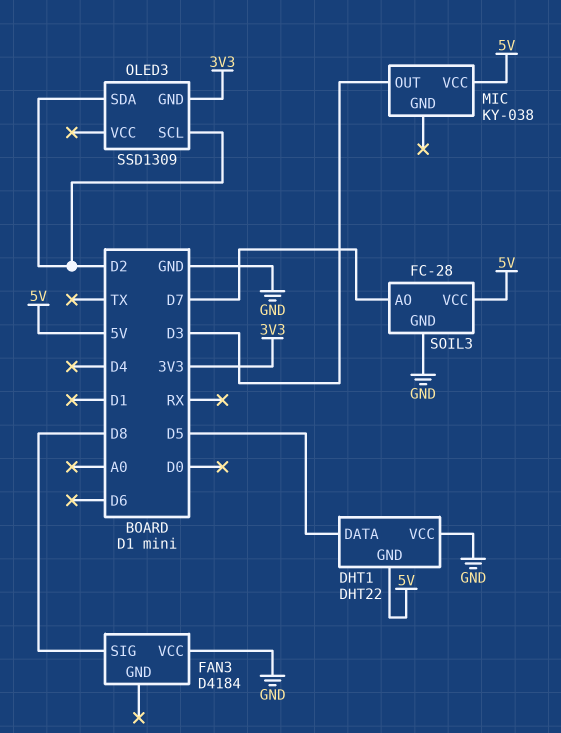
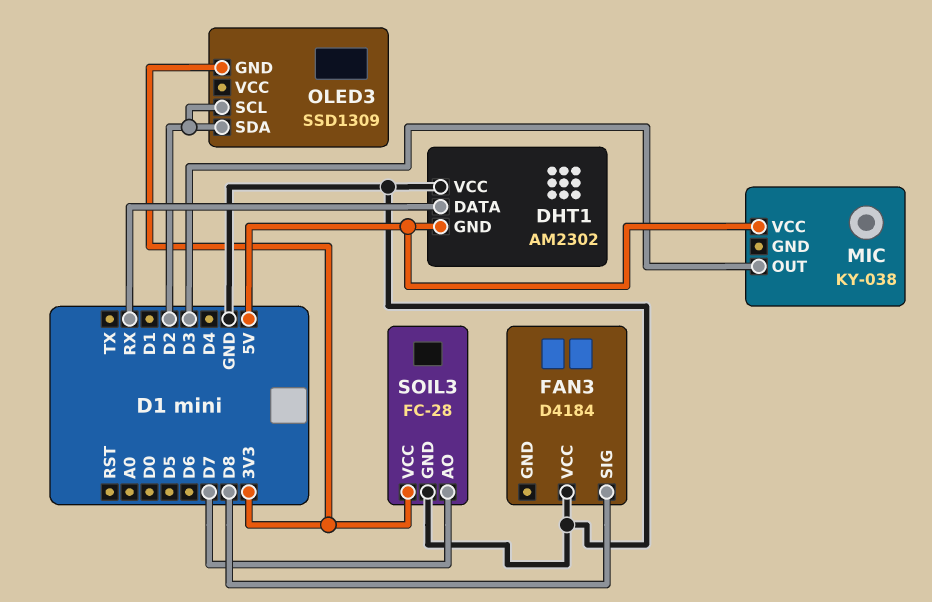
DHT1: DHT22 -> AM2302
DHT1 pin DATA: D5 -> RX
SOIL3 pin VCC: 5V -> 3V3

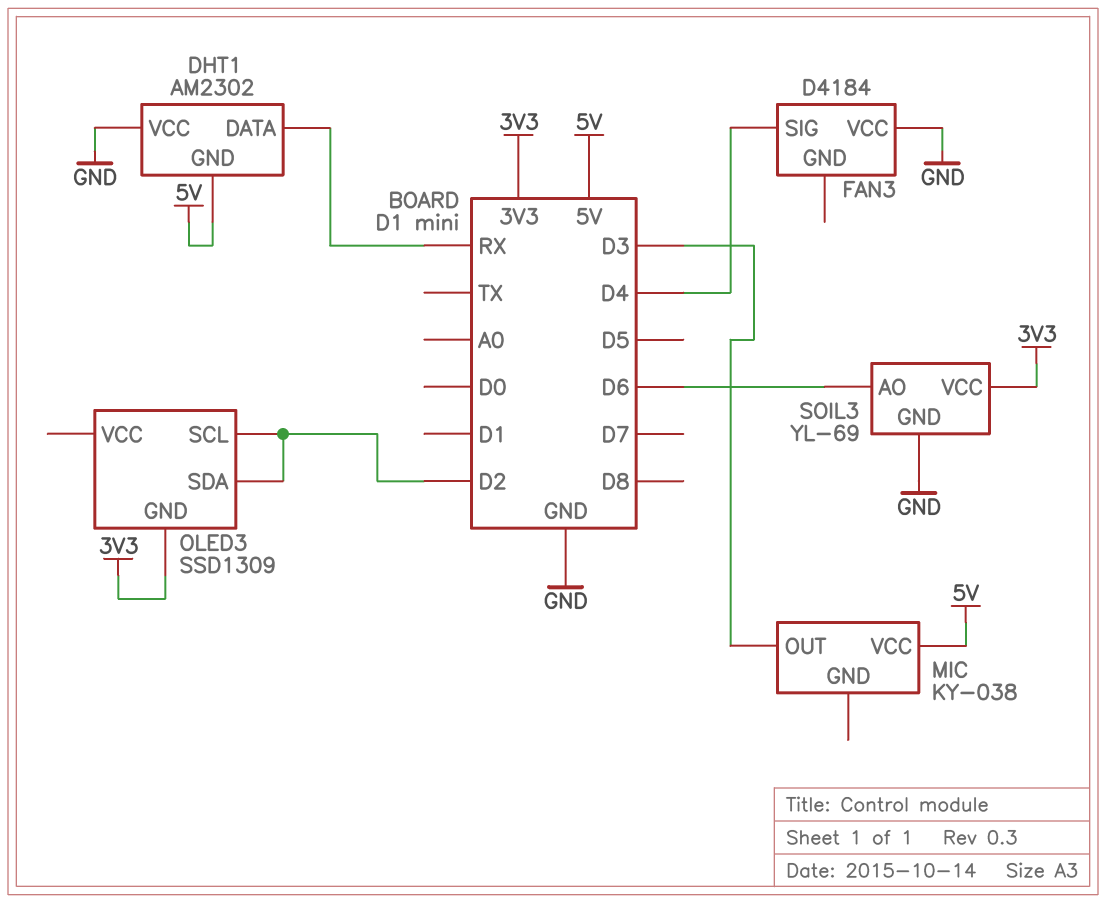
FAN3 pin SIG: D8 -> D4
SOIL3: FC-28 -> YL-69
SOIL3 pin AO: D7 -> D6

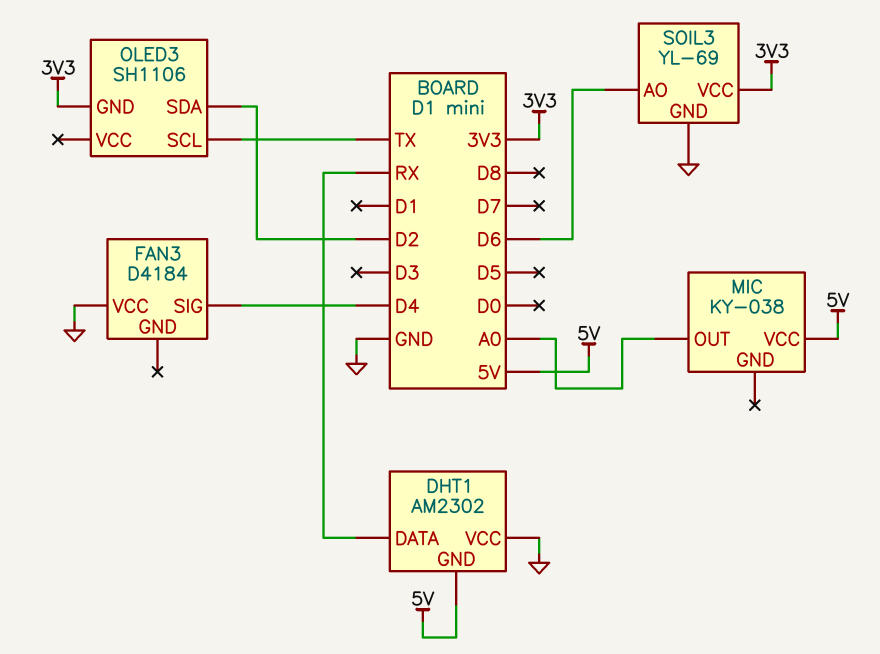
MIC pin OUT: D3 -> A0
OLED3: SSD1309 -> SH1106
OLED3 pin SCL: D2 -> TX

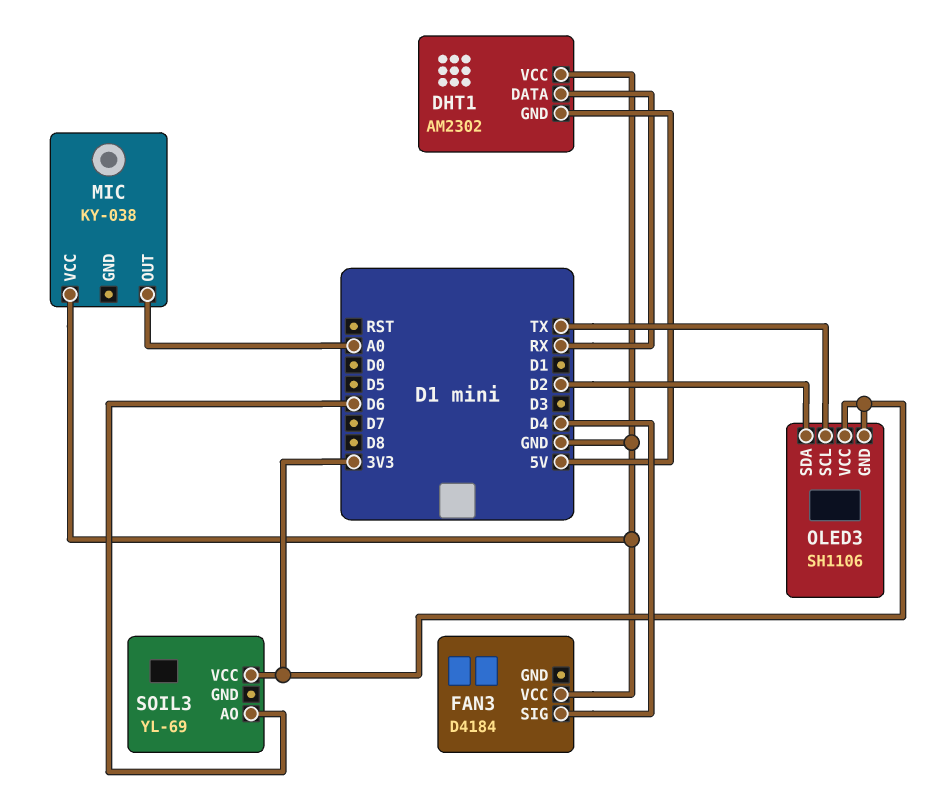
MIC pin VCC: 5V -> GND
OLED3 pin VCC: none -> 3V3
SOIL3 pin GND: GND -> none

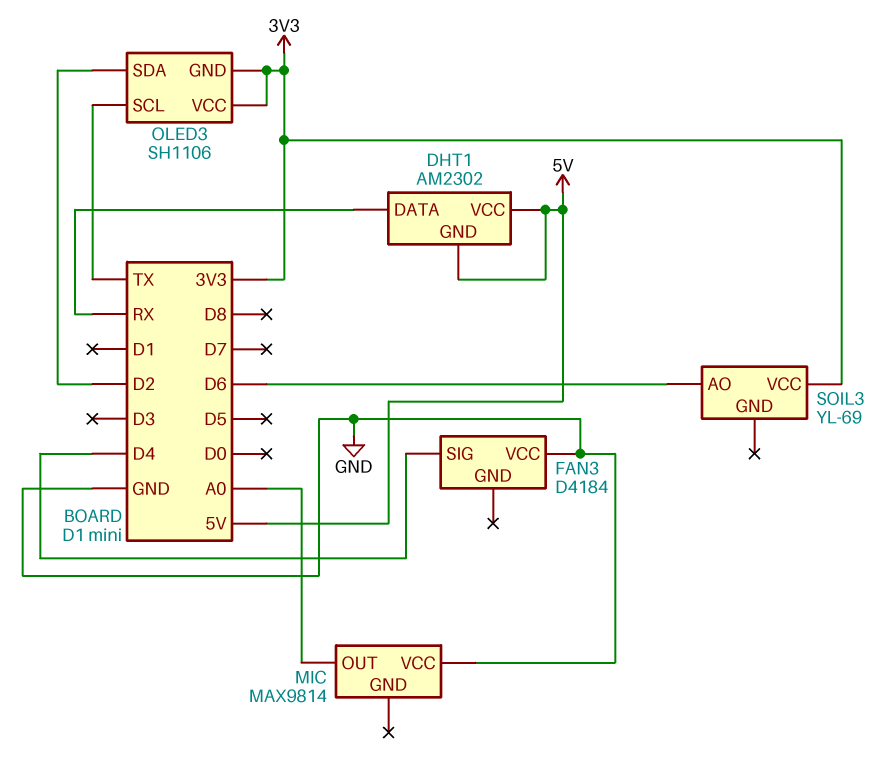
DHT1 pin VCC: GND -> 5V
MIC: KY-038 -> MAX9814

